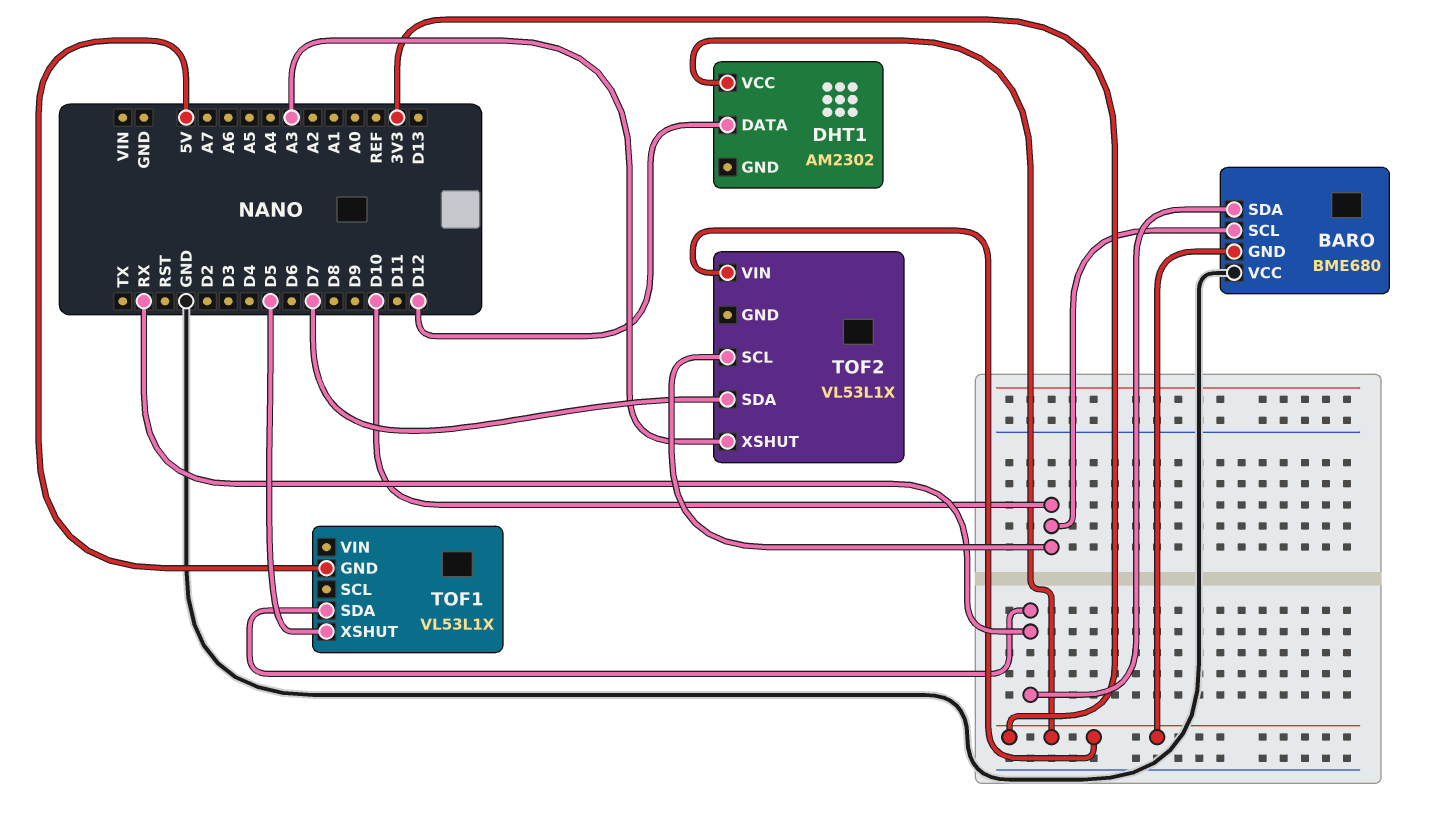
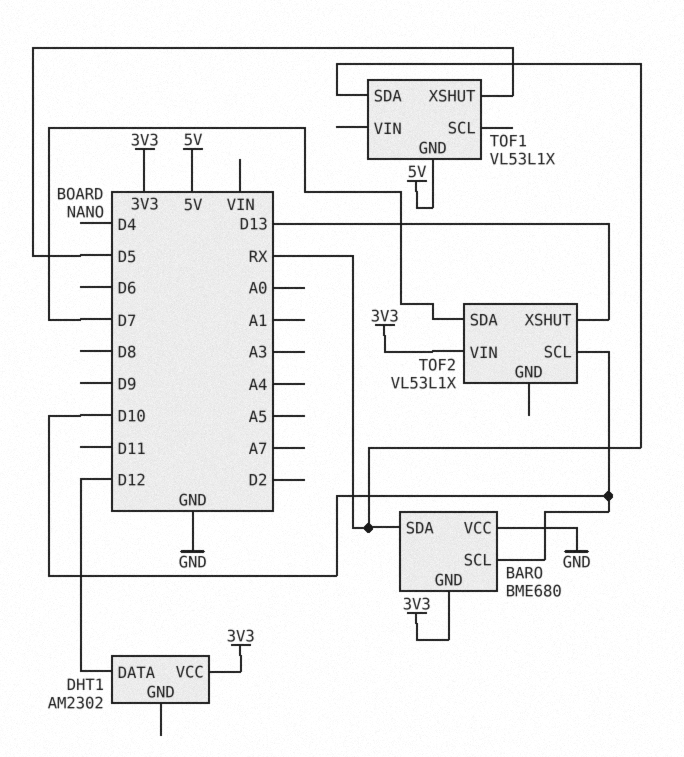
TOF2 pin XSHUT: A3 -> D13

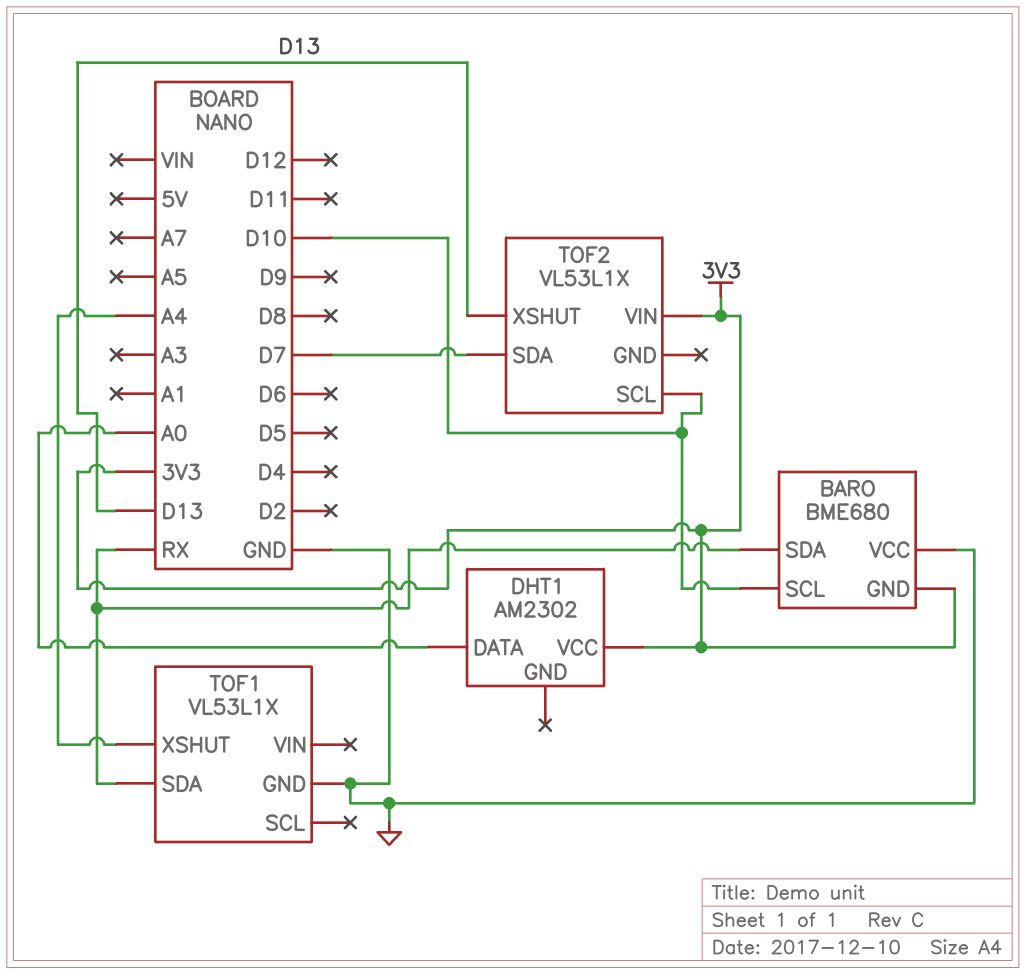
DHT1 pin DATA: D12 -> A0
TOF1 pin GND: 5V -> GND
TOF1 pin XSHUT: D5 -> A4

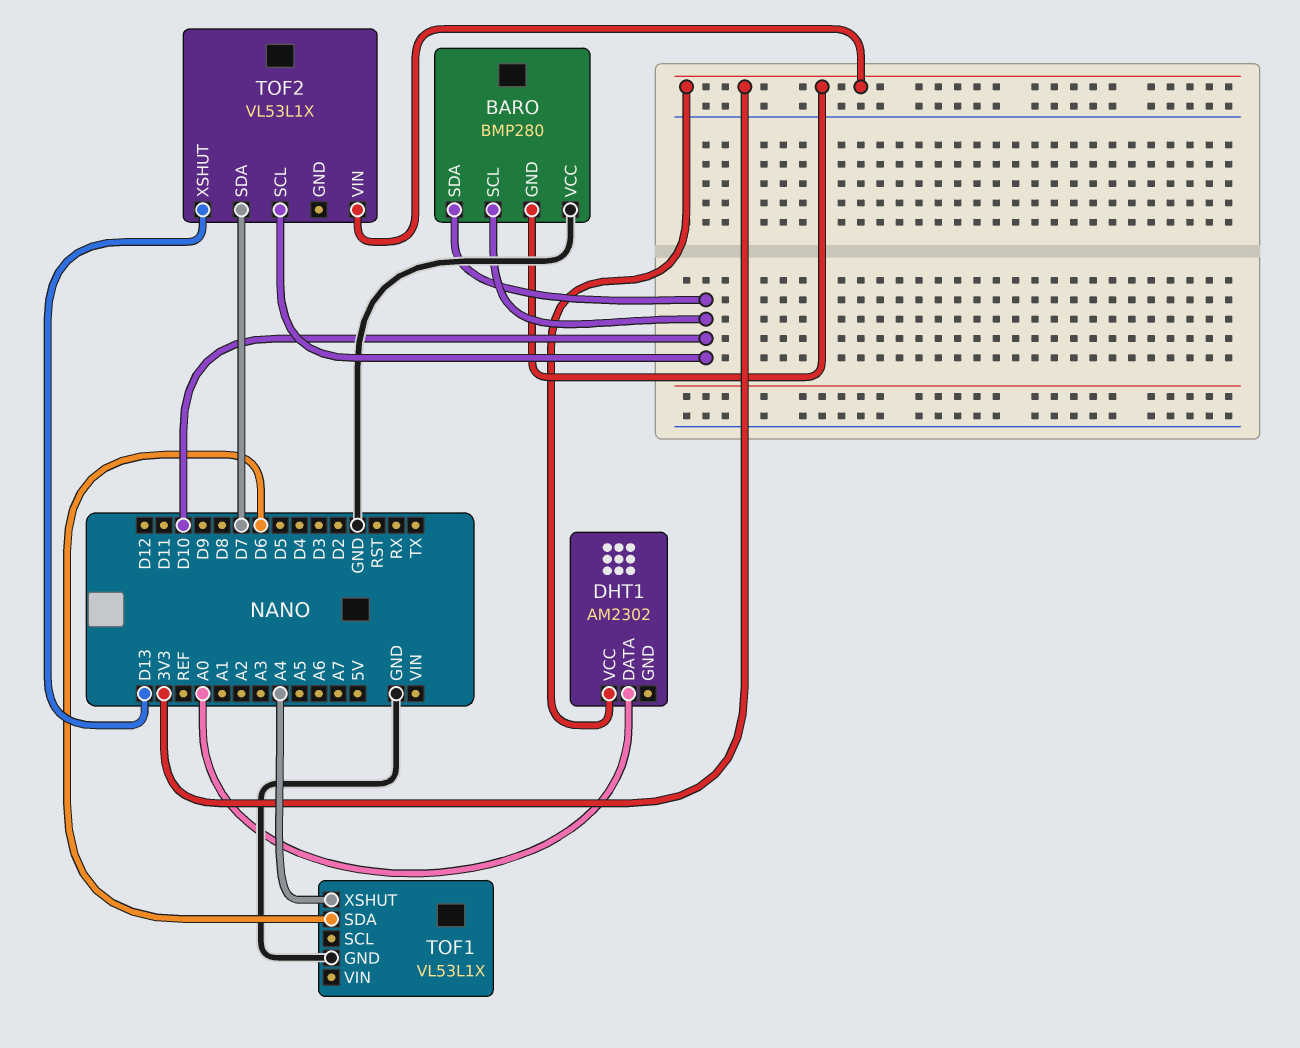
BARO: BME680 -> BMP280
BARO pin SDA: RX -> D10
TOF1 pin SDA: RX -> D6

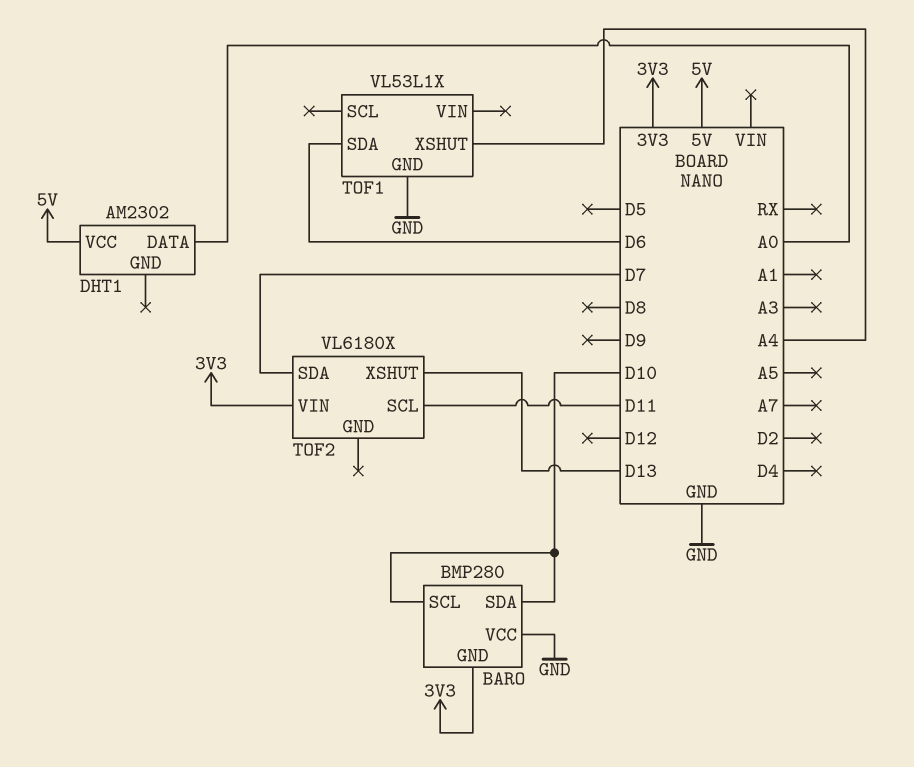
DHT1 pin VCC: 3V3 -> 5V
TOF2: VL53L1X -> VL6180X
TOF2 pin SCL: D10 -> D11

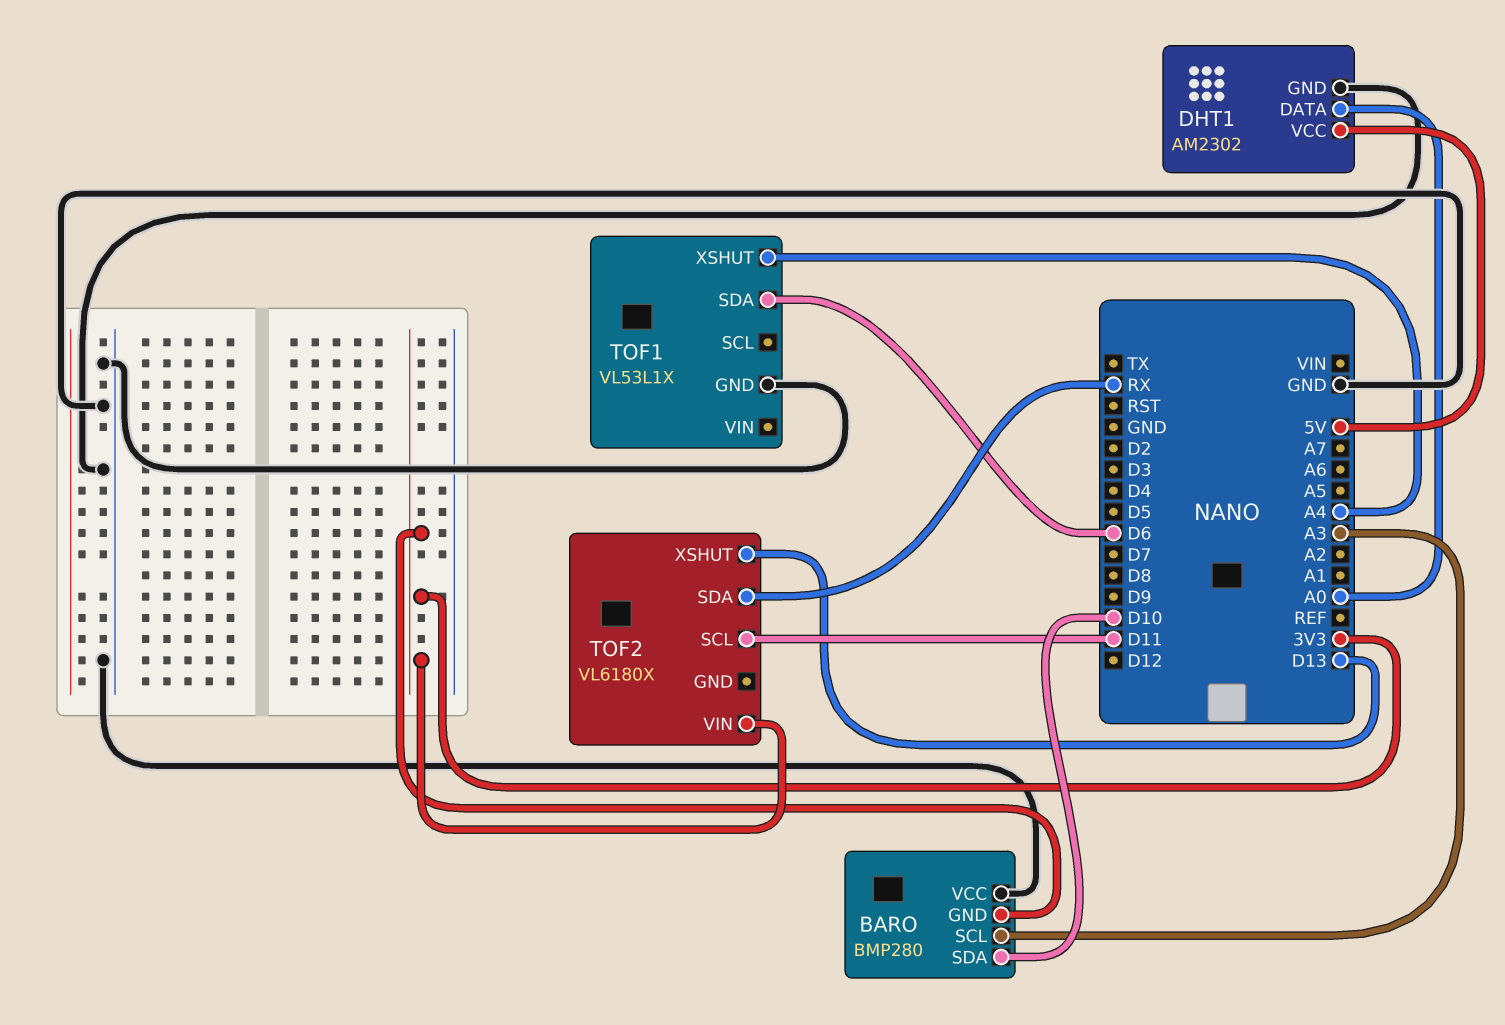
BARO pin SCL: D10 -> A3
DHT1 pin GND: none -> GND
TOF2 pin SDA: D7 -> RX

